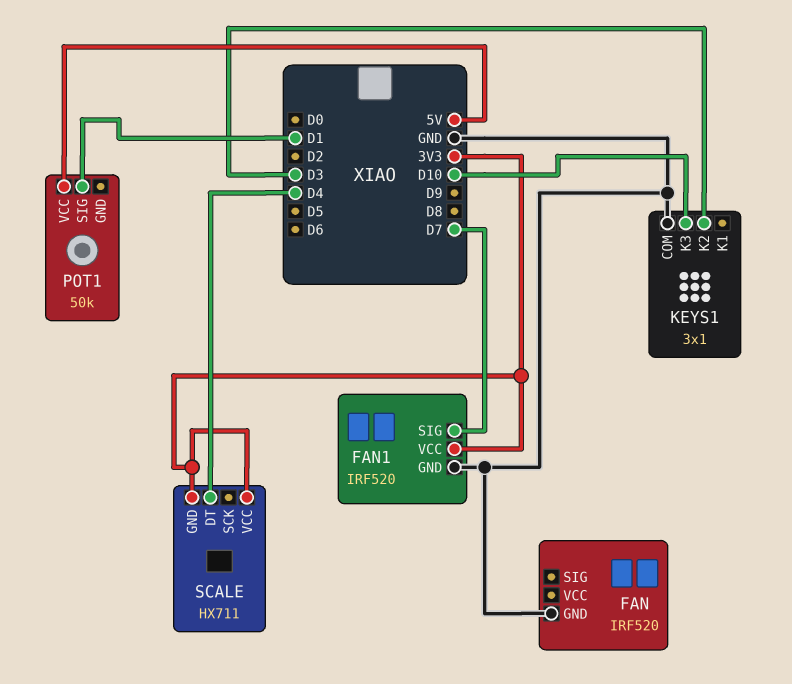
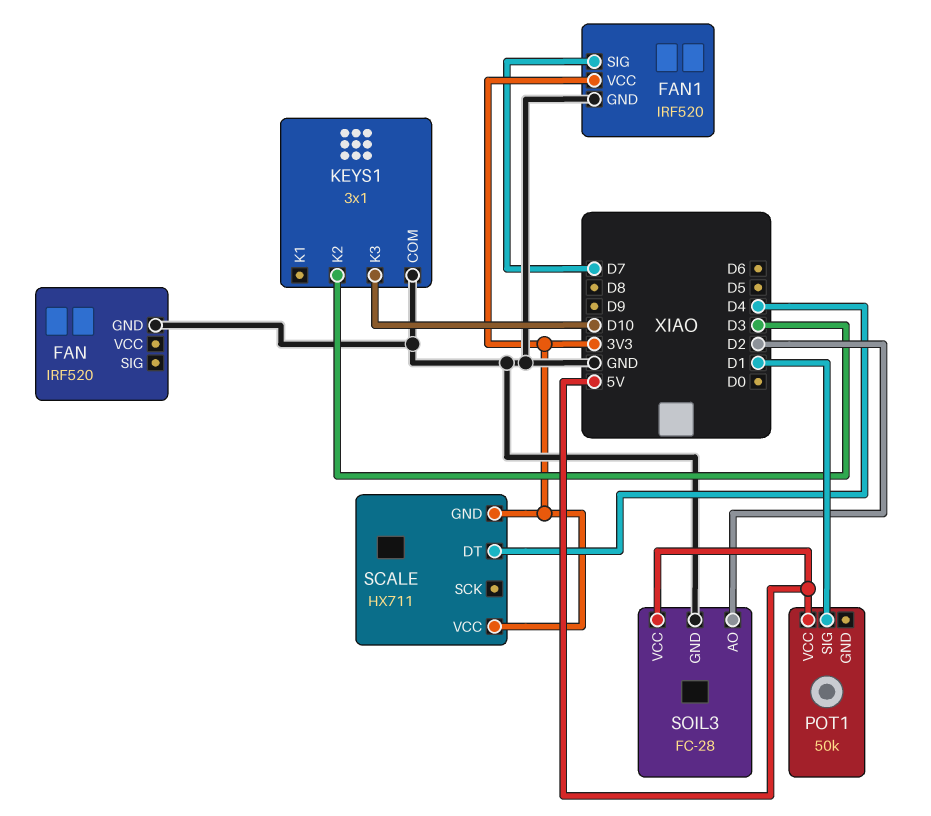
SOIL3: none -> FC-28
SOIL3 pin AO: none -> D2
SOIL3 pin GND: none -> GND
SOIL3 pin VCC: none -> 5V

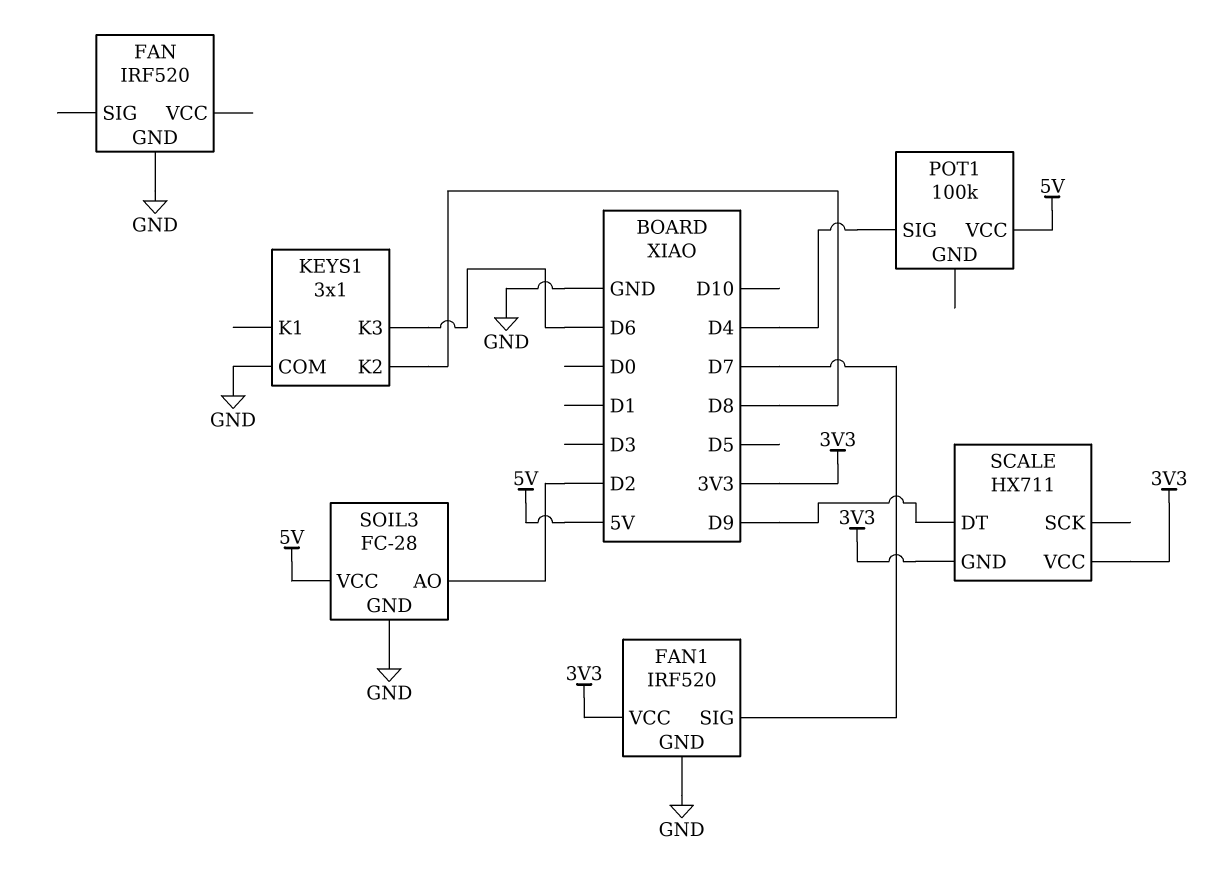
KEYS1 pin K2: D3 -> D8
KEYS1 pin K3: D10 -> D6
POT1: 50k -> 100k
POT1 pin SIG: D1 -> D4
SCALE pin DT: D4 -> D9

